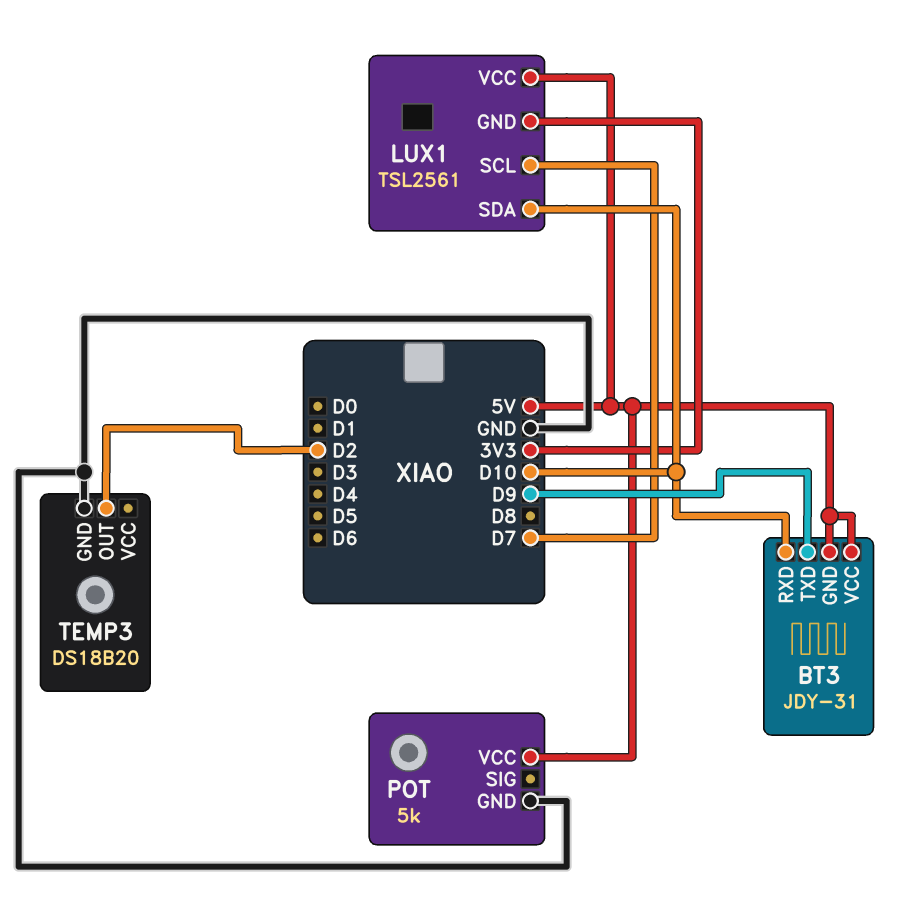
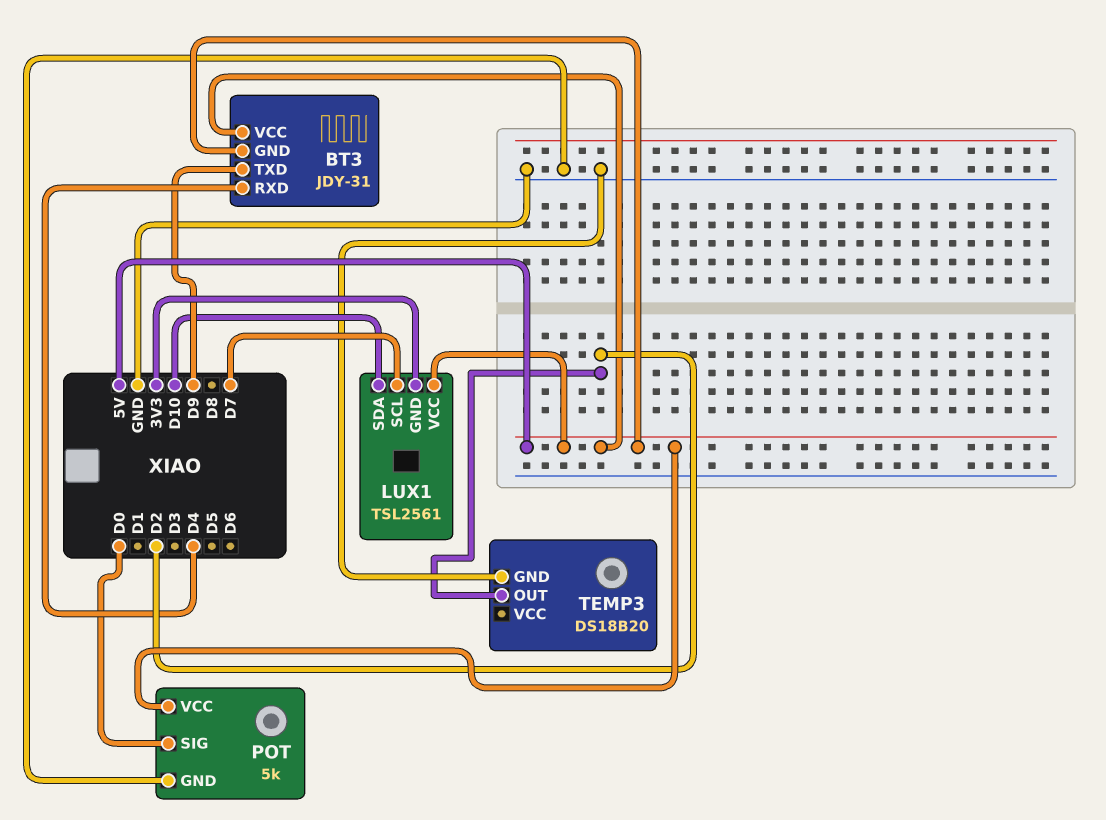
BT3 pin RXD: D10 -> D4
POT pin SIG: none -> D0

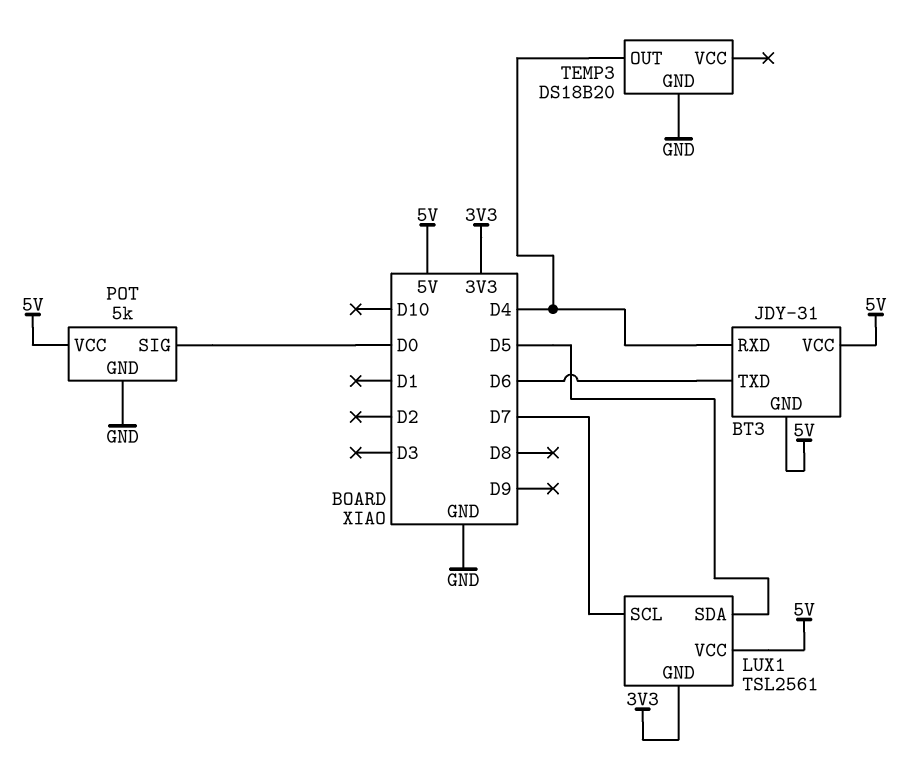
BT3 pin TXD: D9 -> D6
LUX1 pin SDA: D10 -> D5
TEMP3 pin OUT: D2 -> D4

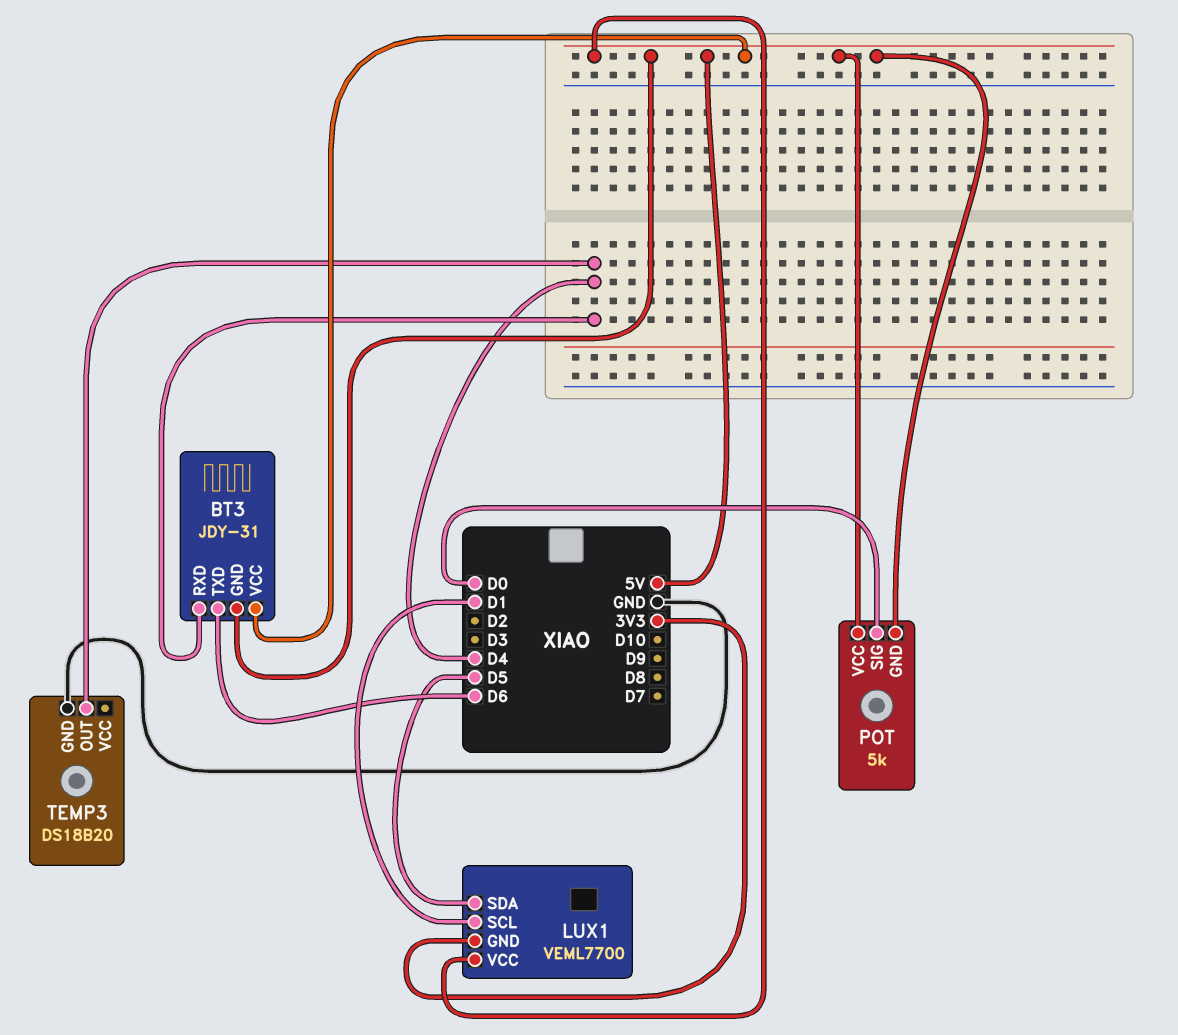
LUX1: TSL2561 -> VEML7700
LUX1 pin SCL: D7 -> D1
POT pin GND: GND -> 5V

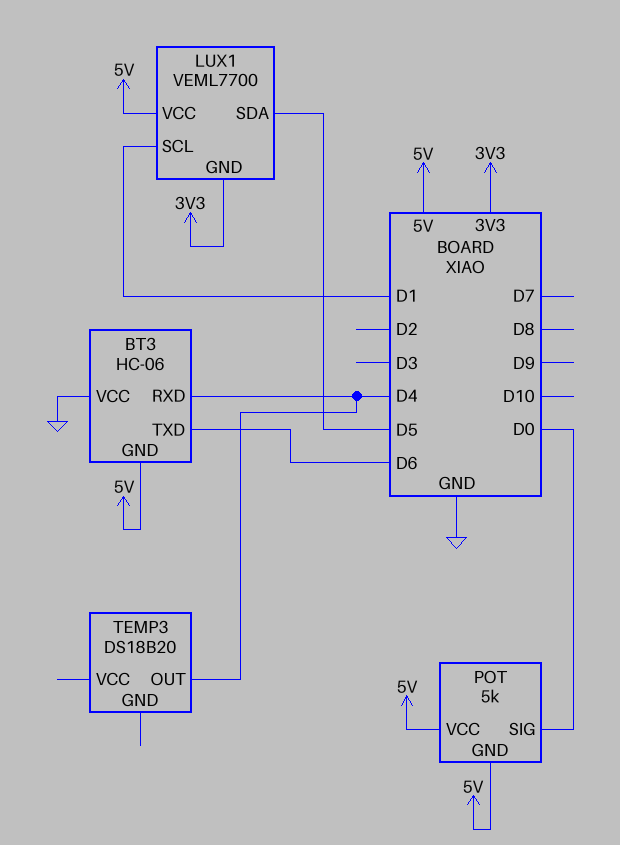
BT3: JDY-31 -> HC-06
BT3 pin VCC: 5V -> GND
TEMP3 pin GND: GND -> none

